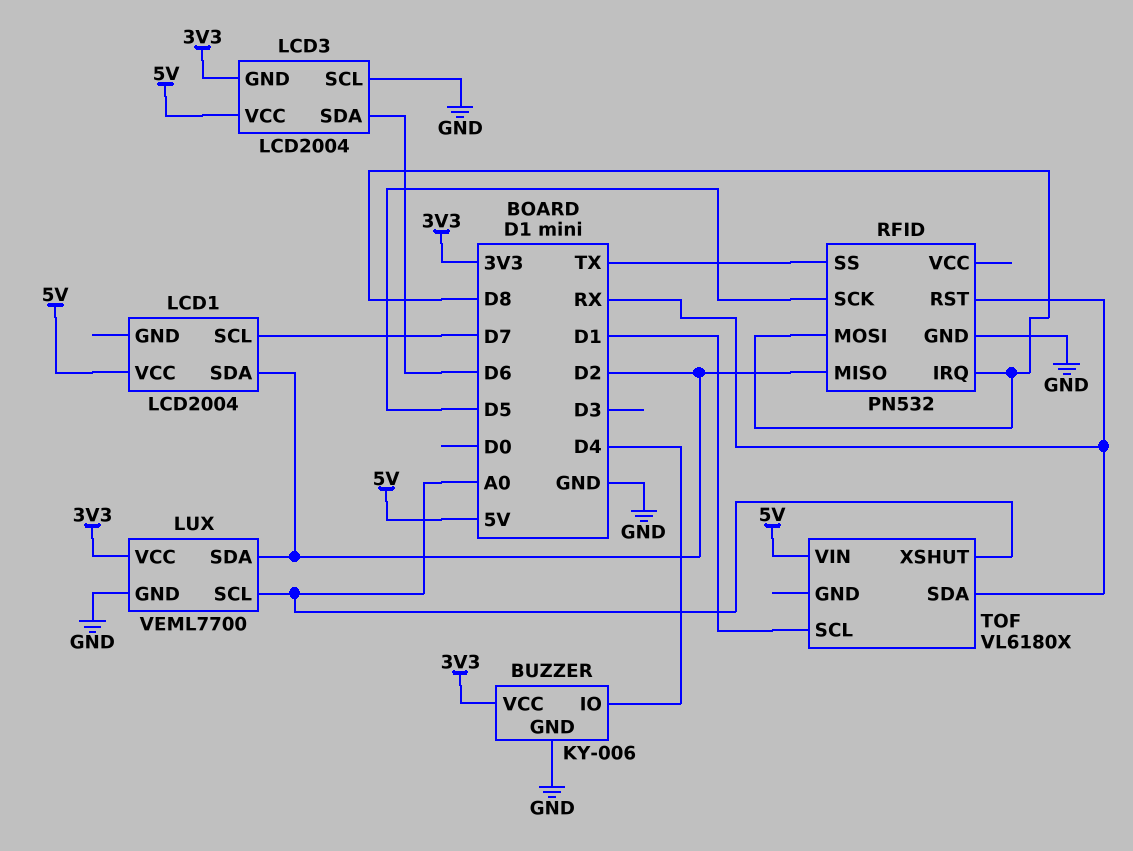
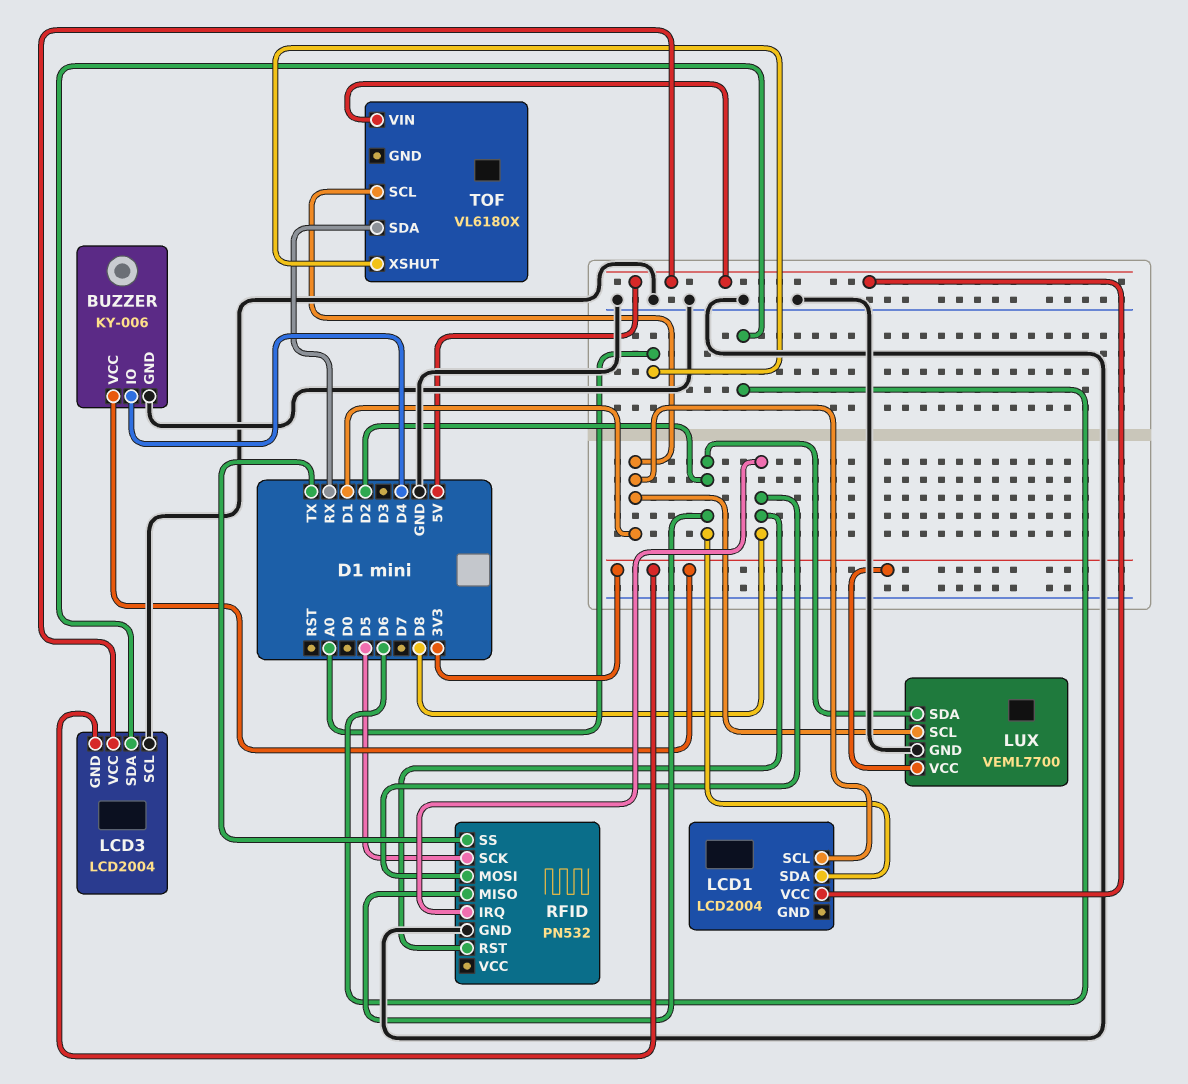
LCD1 pin SCL: D7 -> D1
LUX pin SCL: A0 -> D1
RFID pin RST: RX -> D8

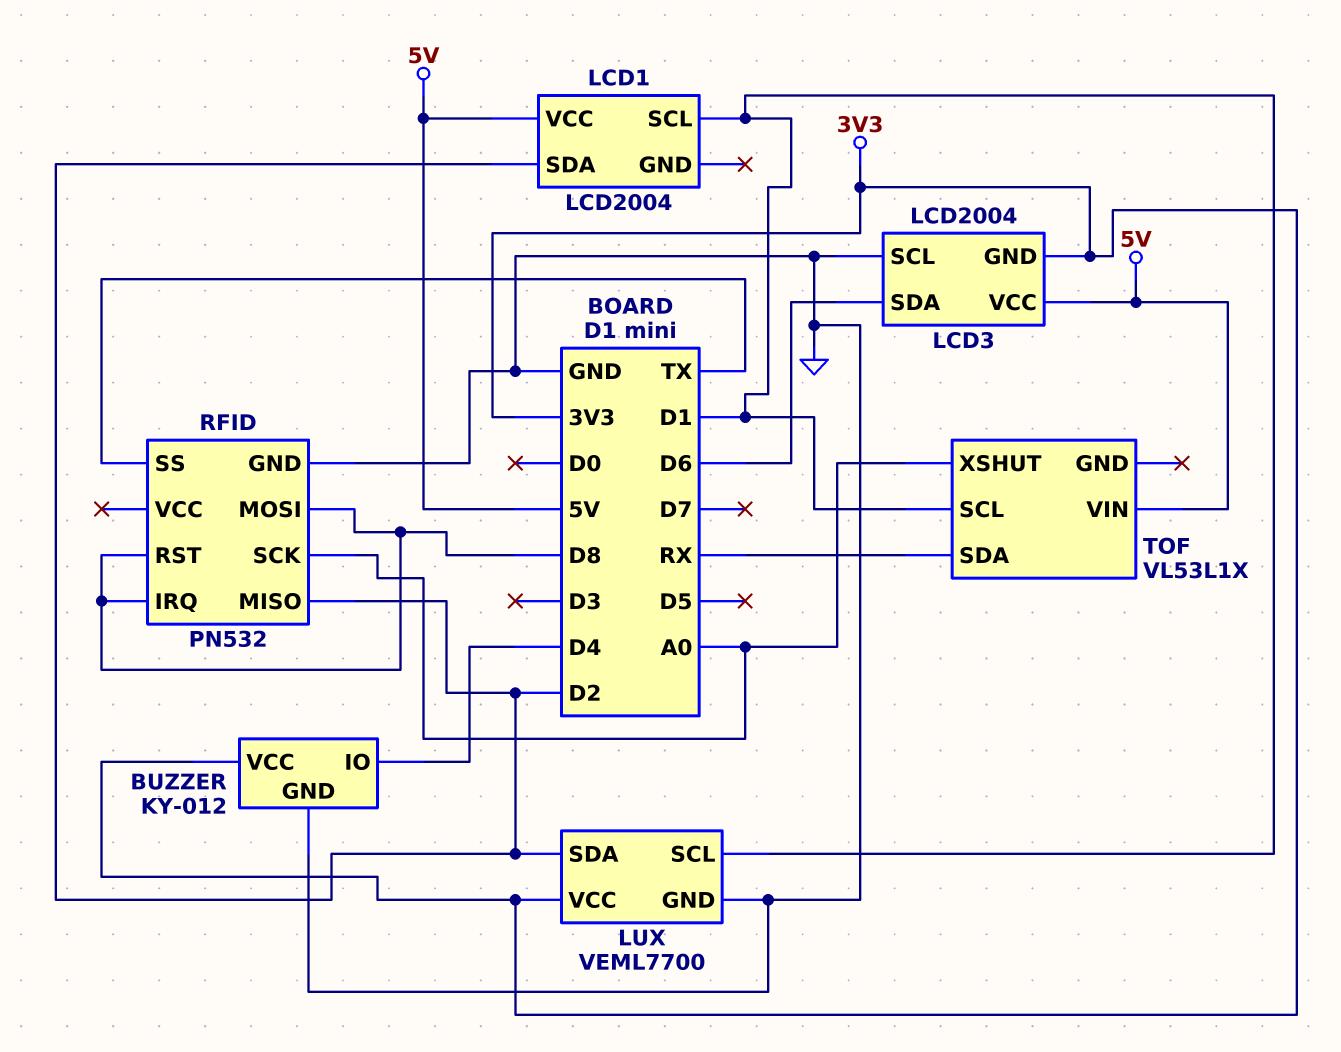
BUZZER: KY-006 -> KY-012
RFID pin SCK: D5 -> A0
TOF: VL6180X -> VL53L1X

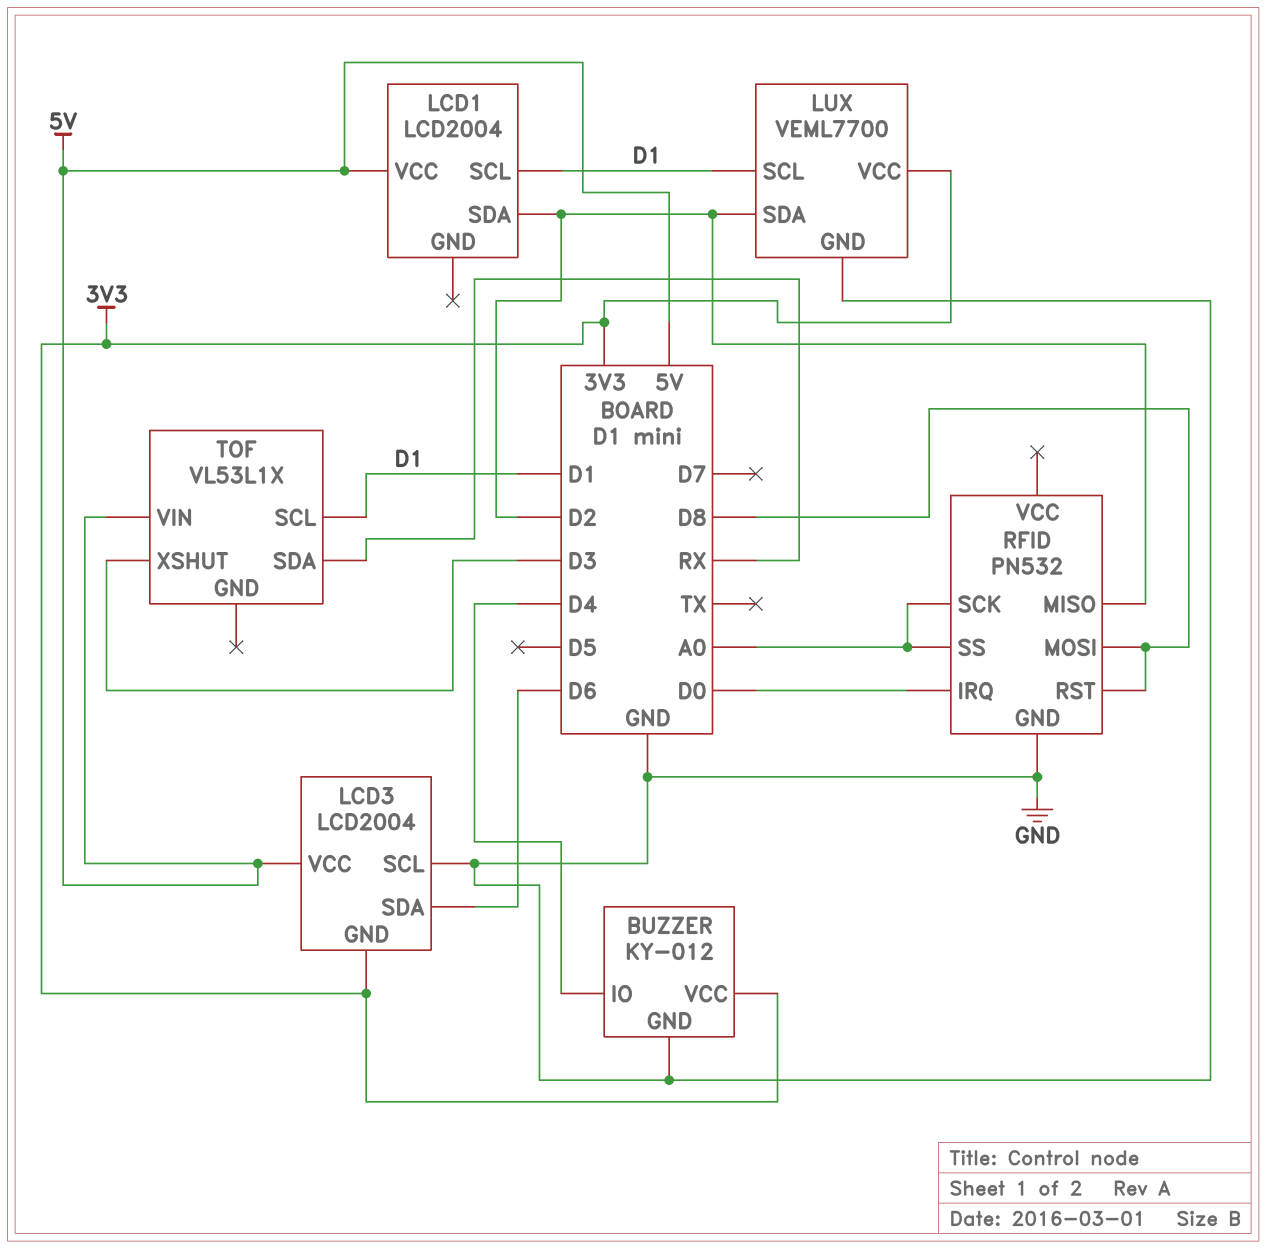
RFID pin IRQ: D8 -> D0
RFID pin SS: TX -> A0
TOF pin XSHUT: A0 -> D3

